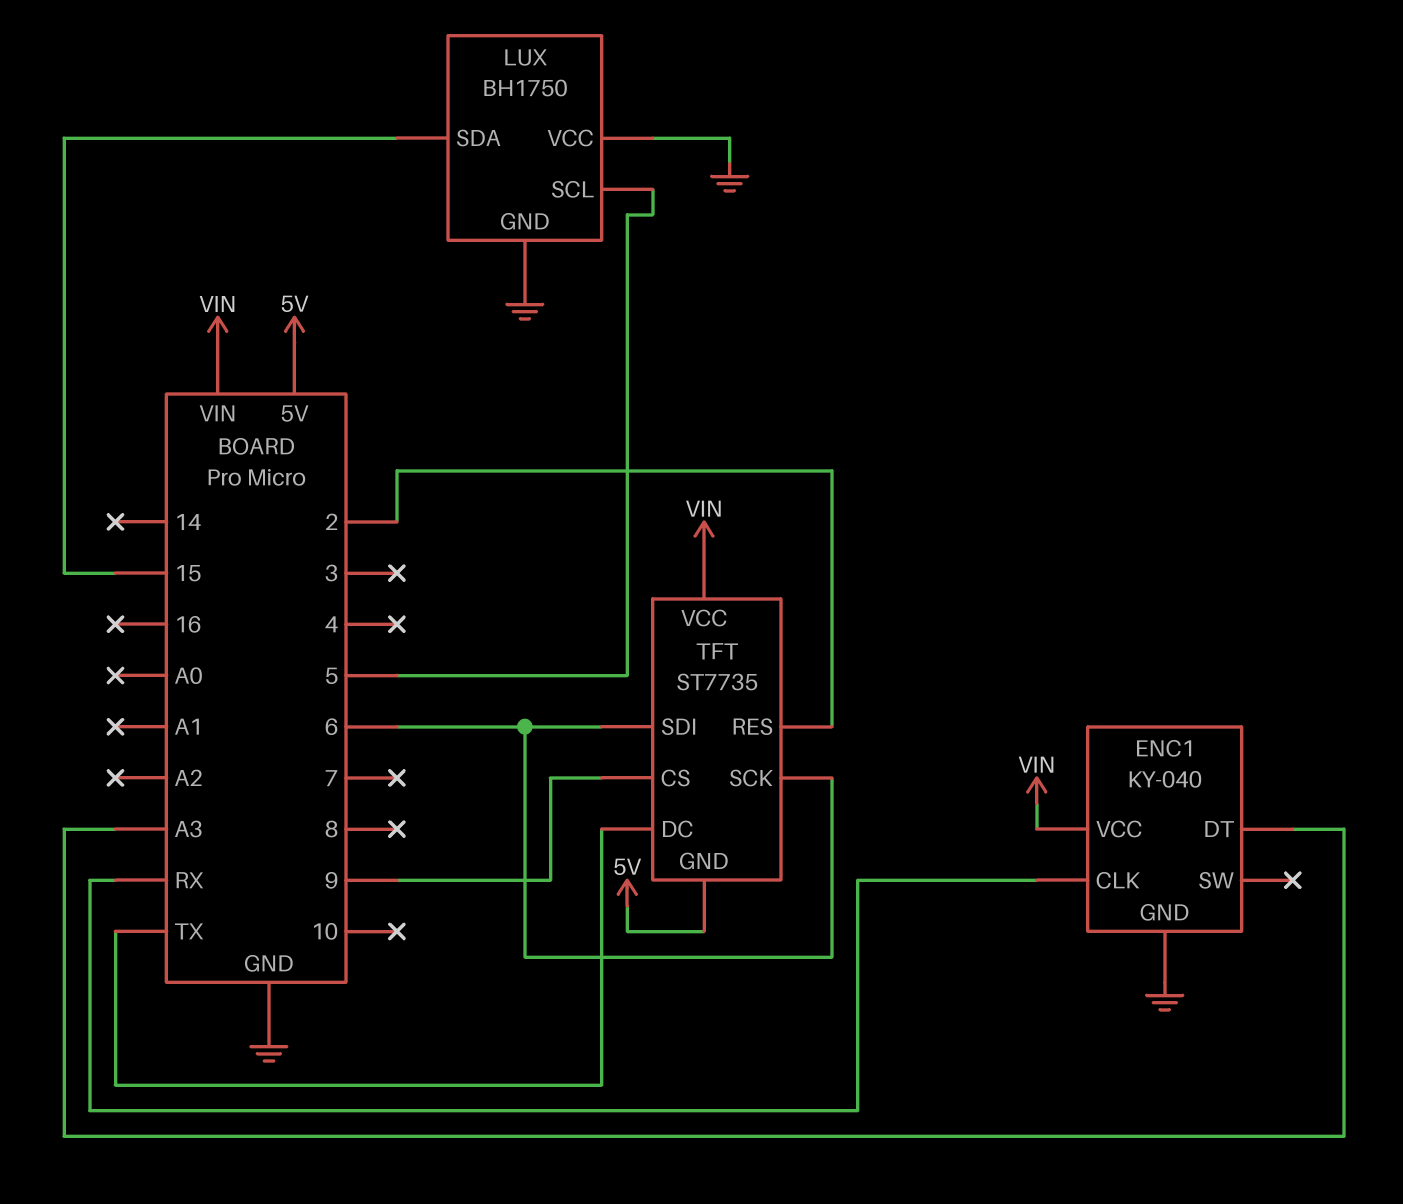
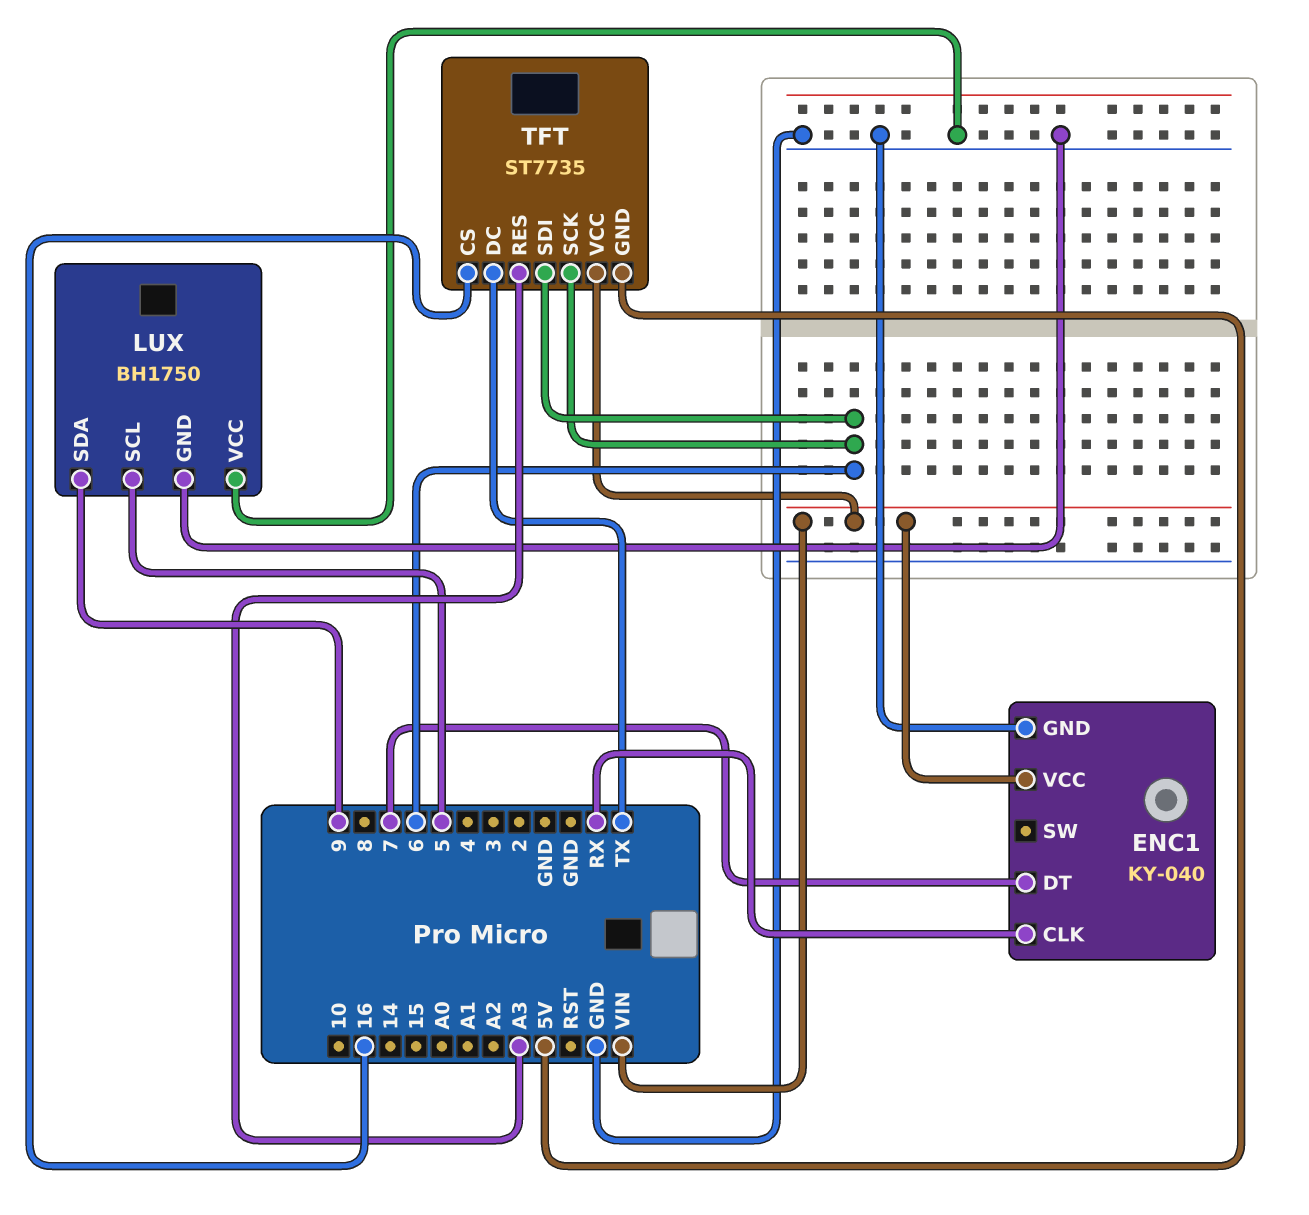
ENC1 pin DT: A3 -> 7
LUX pin SDA: 15 -> 9
TFT pin CS: 9 -> 16
TFT pin RES: 2 -> A3

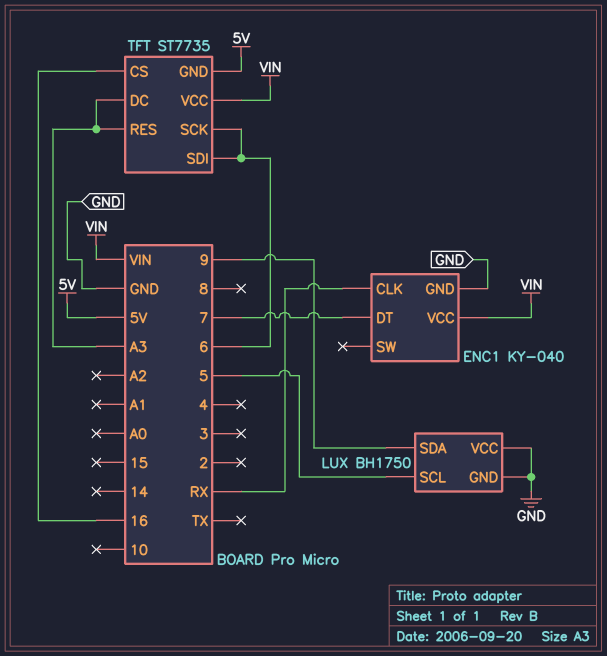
TFT pin DC: TX -> A3

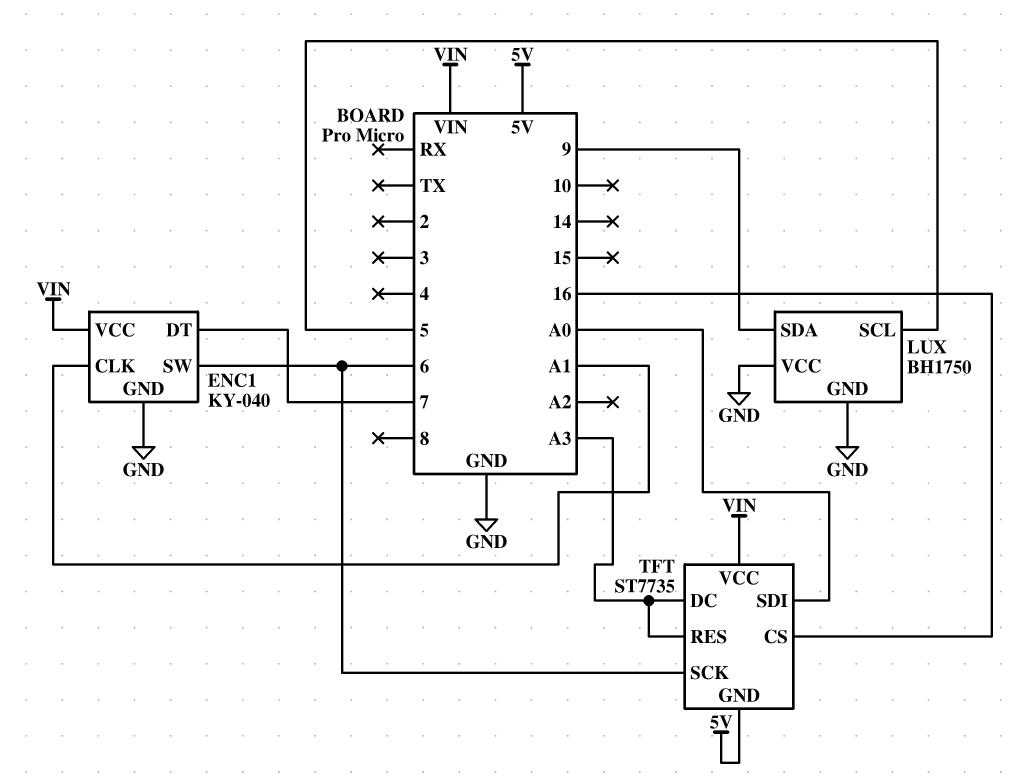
ENC1 pin CLK: RX -> A1
ENC1 pin SW: none -> 6
TFT pin SDI: 6 -> A0

